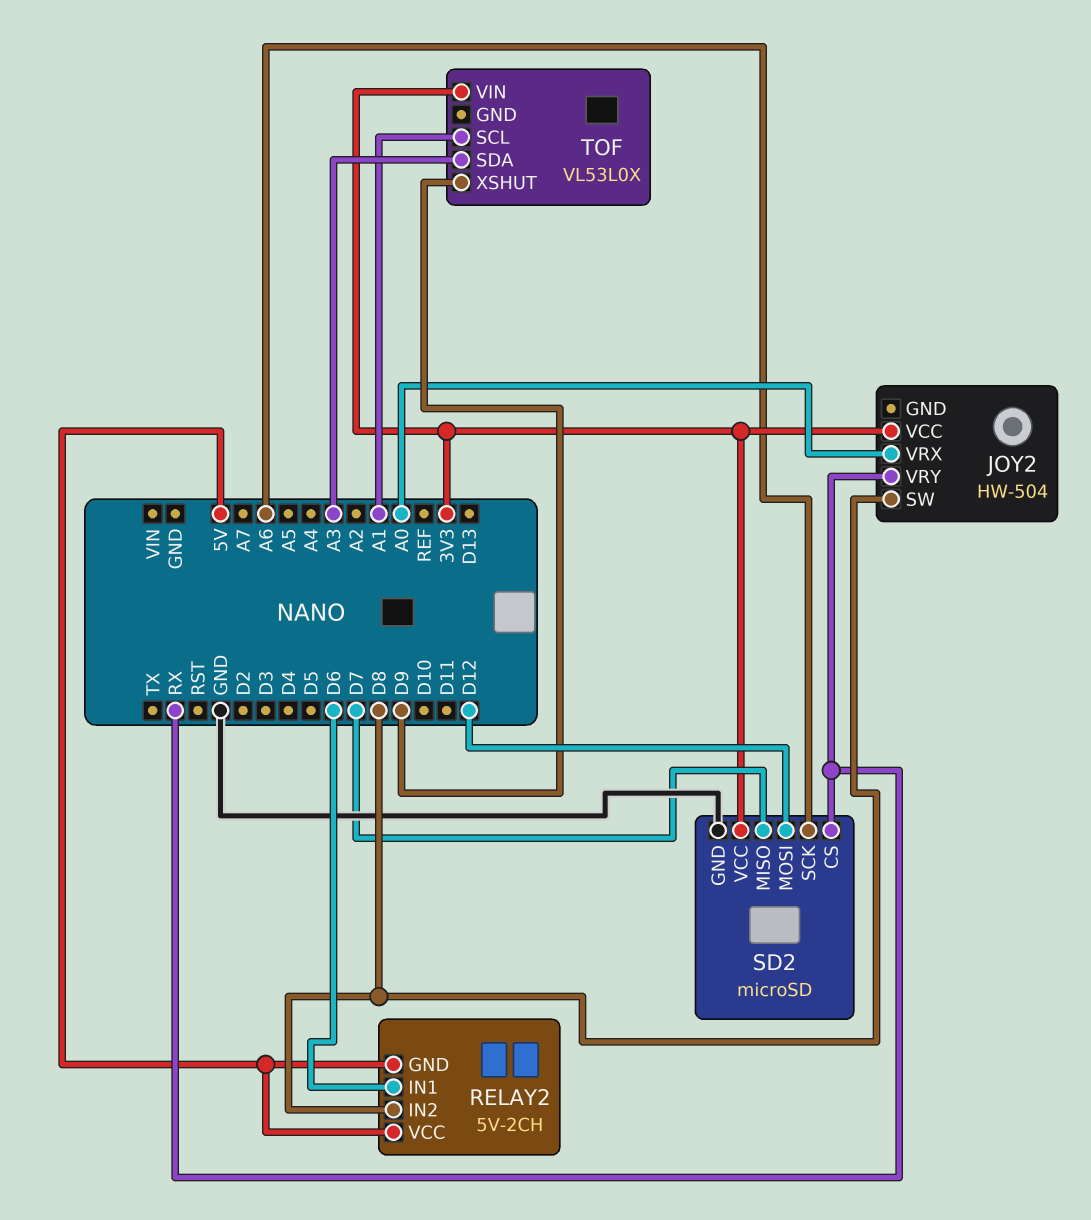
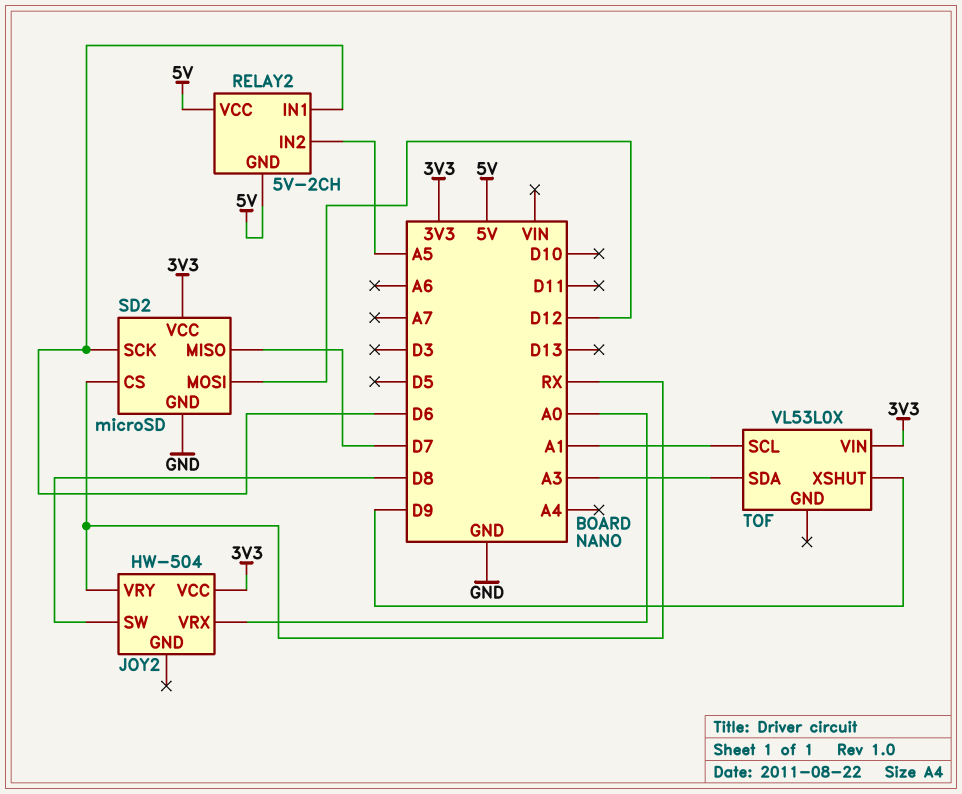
RELAY2 pin IN2: D8 -> A5
SD2 pin SCK: A6 -> D6

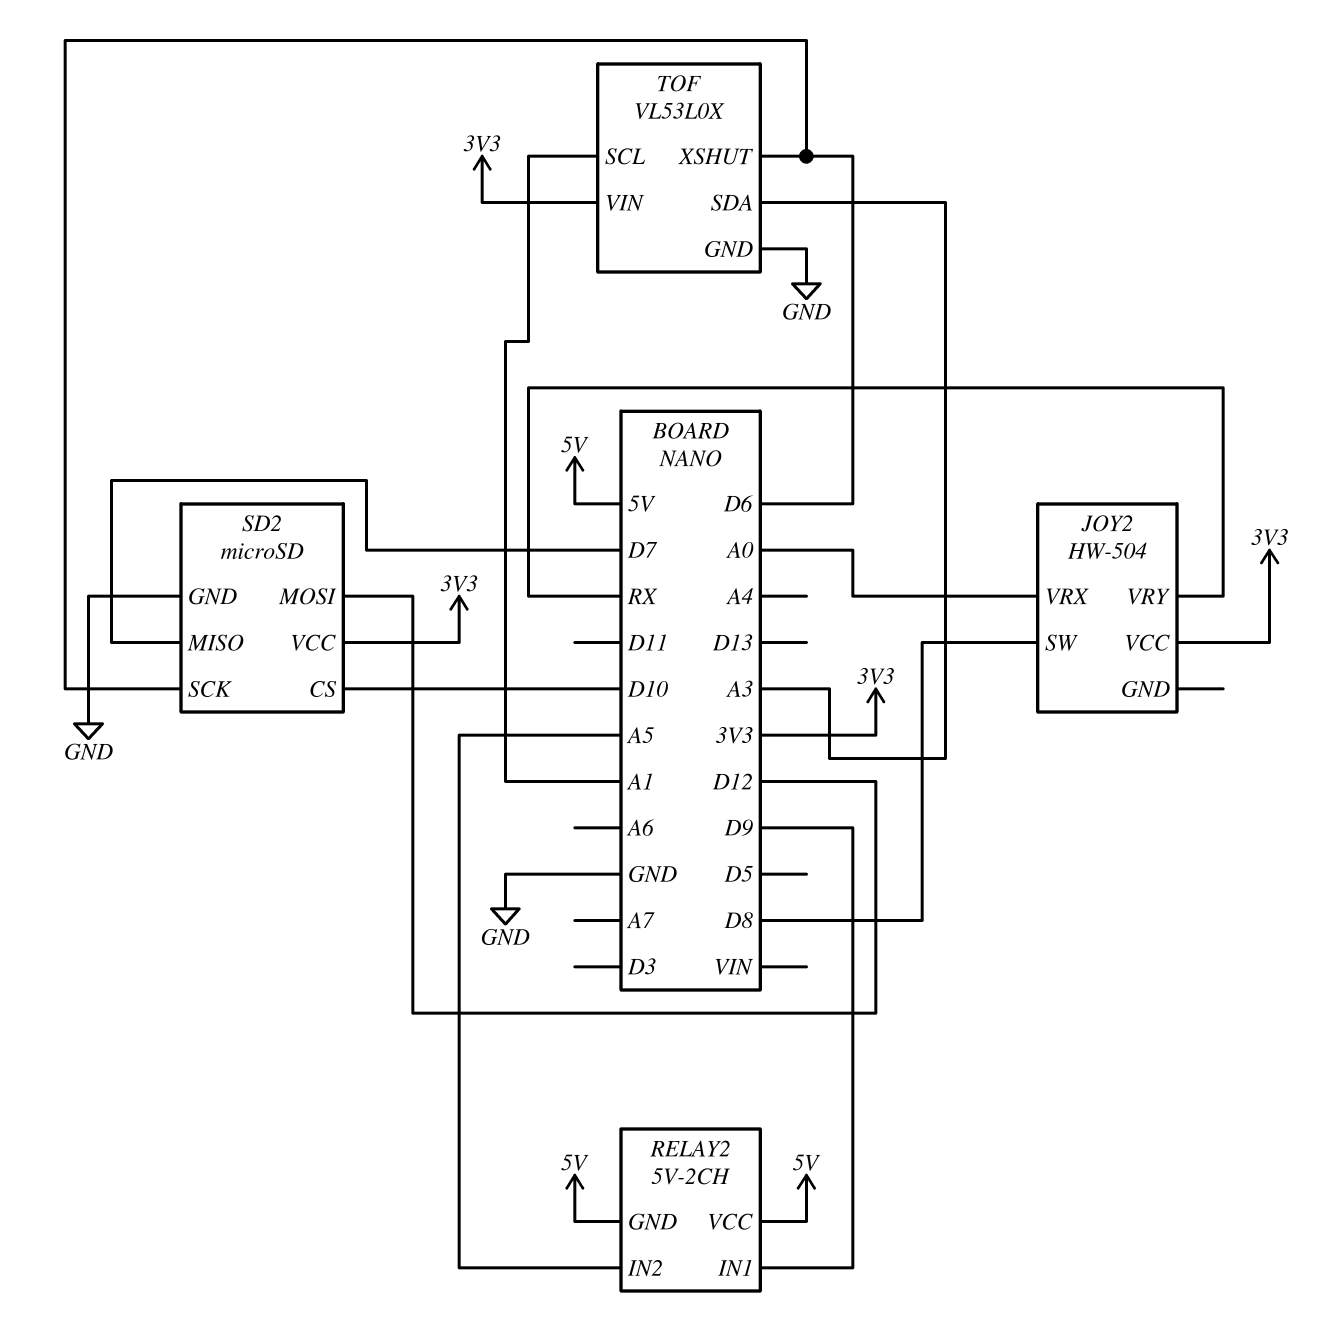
RELAY2 pin IN1: D6 -> D9
SD2 pin CS: RX -> D10
TOF pin GND: none -> GND
TOF pin XSHUT: D9 -> D6

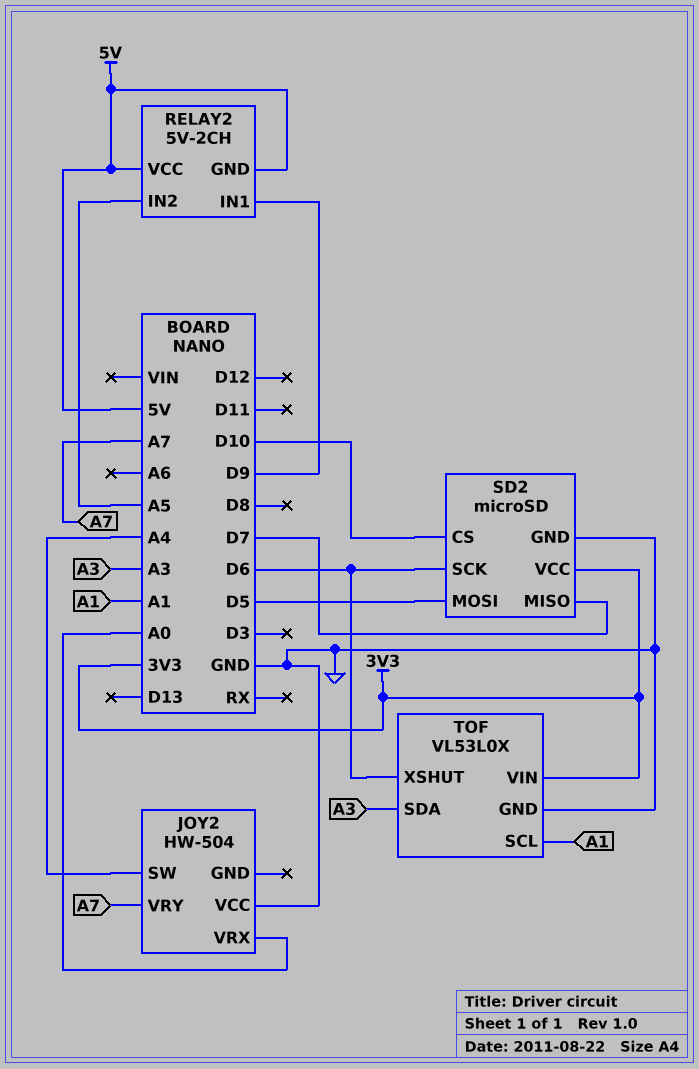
JOY2 pin SW: D8 -> A4
JOY2 pin VCC: 3V3 -> GND
JOY2 pin VRY: RX -> A7
SD2 pin MOSI: D12 -> D5

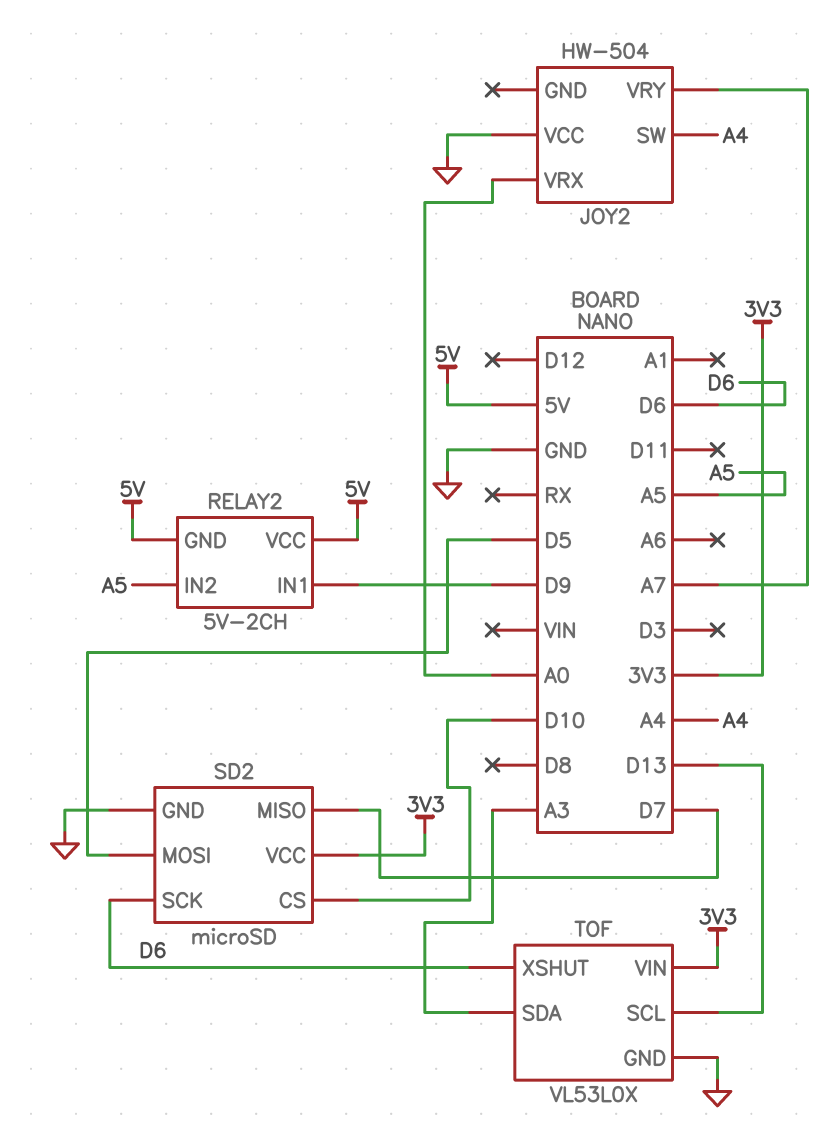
TOF pin SCL: A1 -> D13

